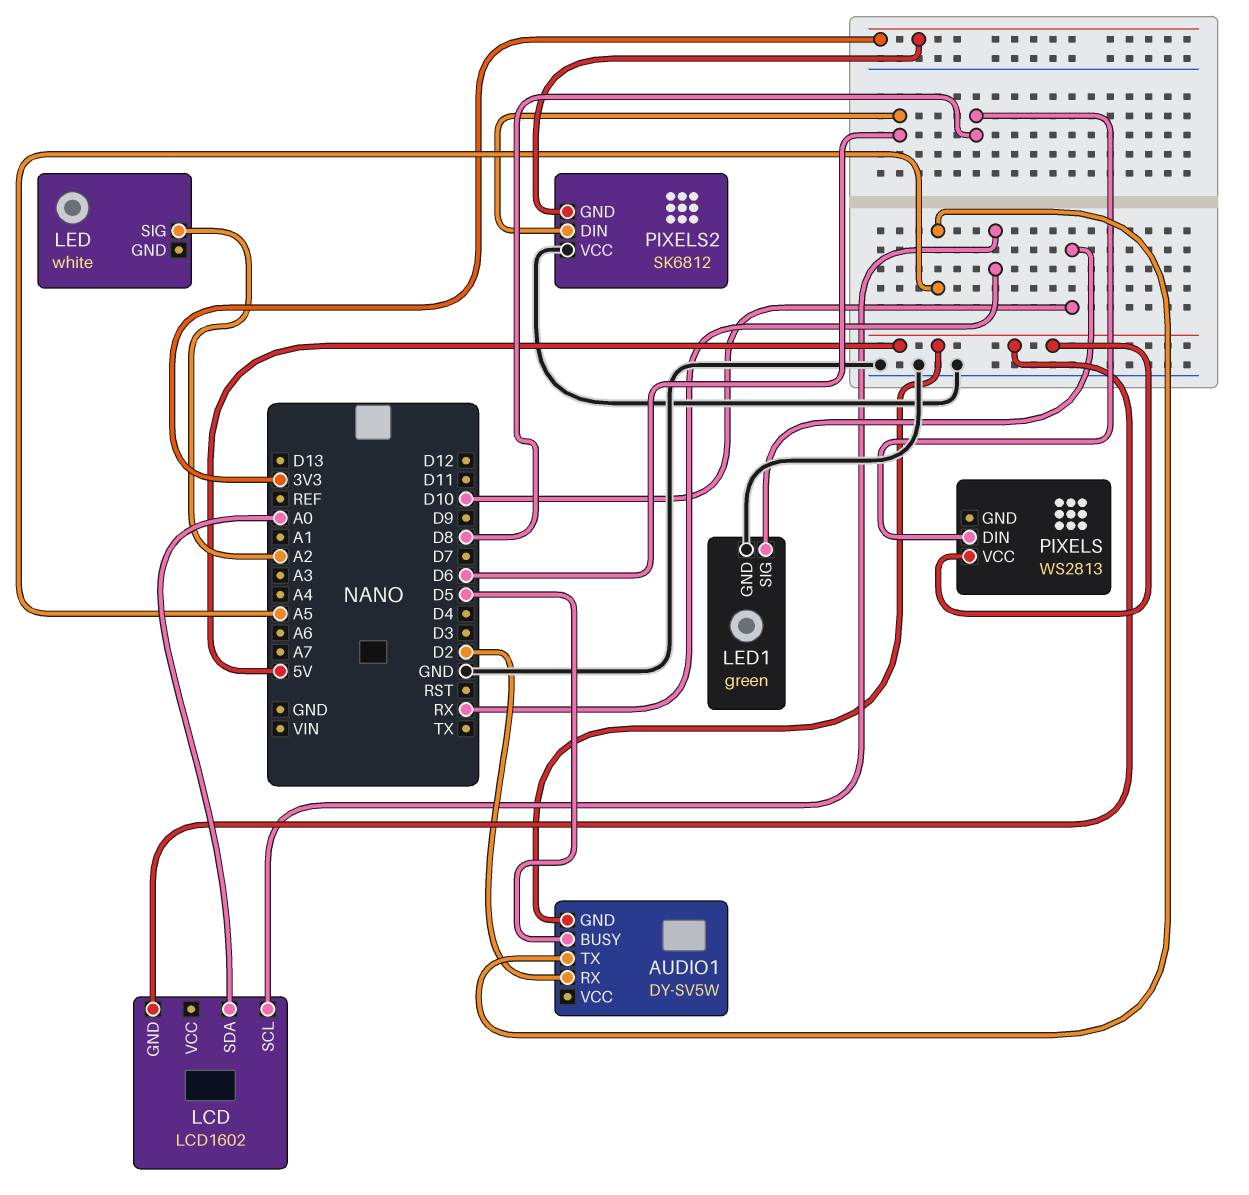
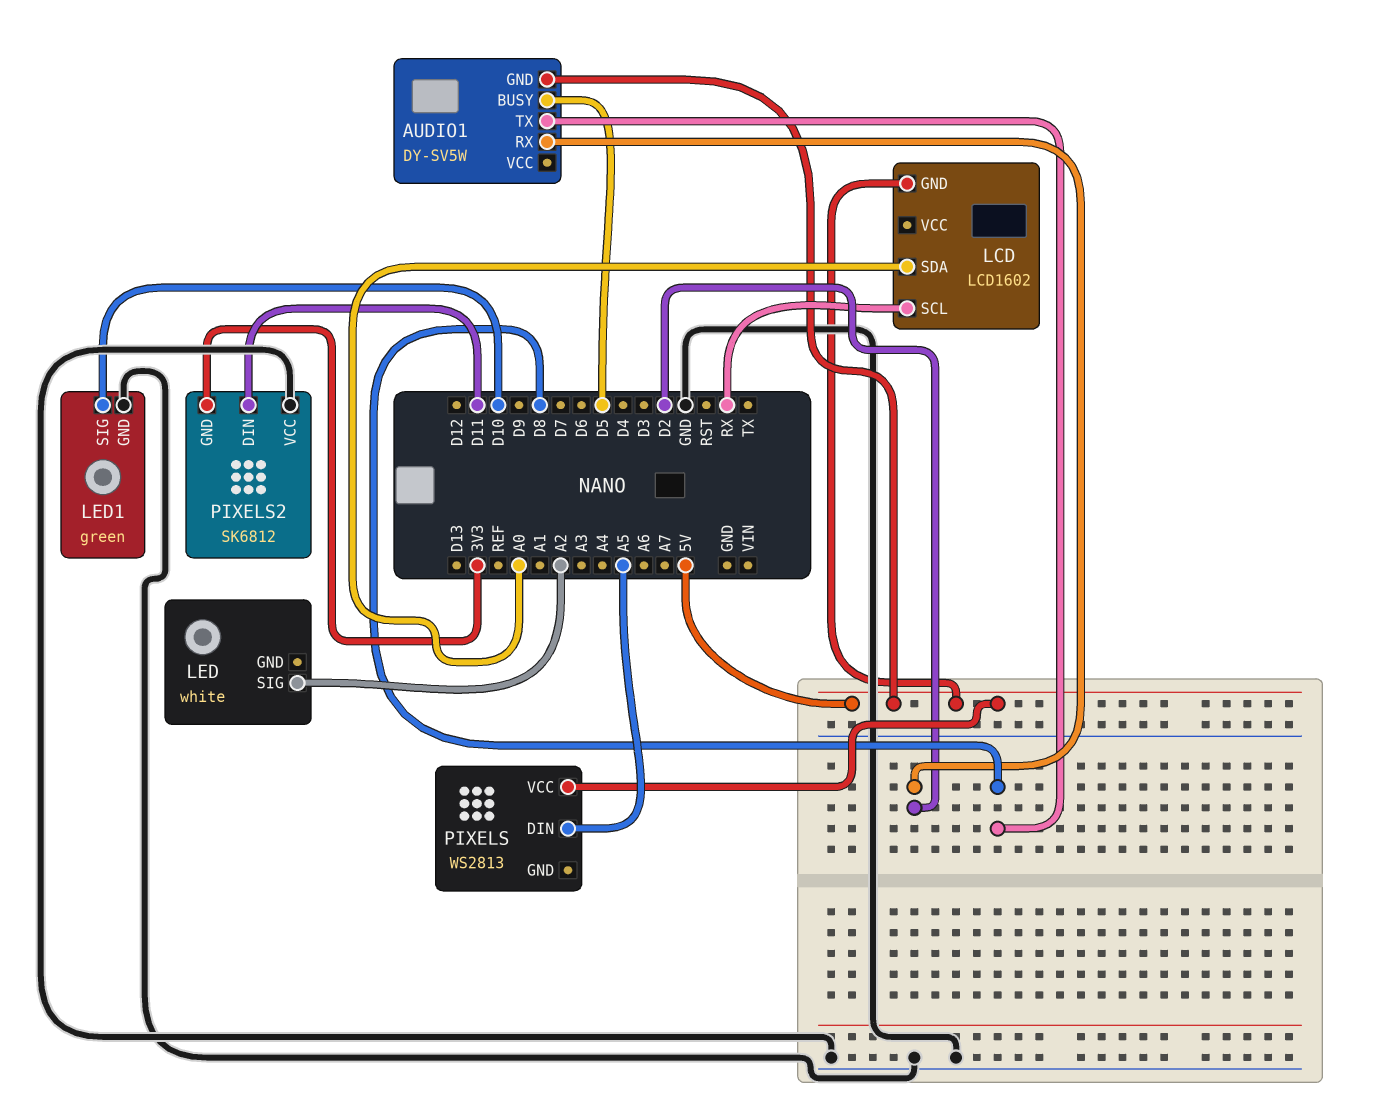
AUDIO1 pin TX: A5 -> D8
PIXELS pin DIN: D8 -> A5
PIXELS2 pin DIN: D6 -> D11

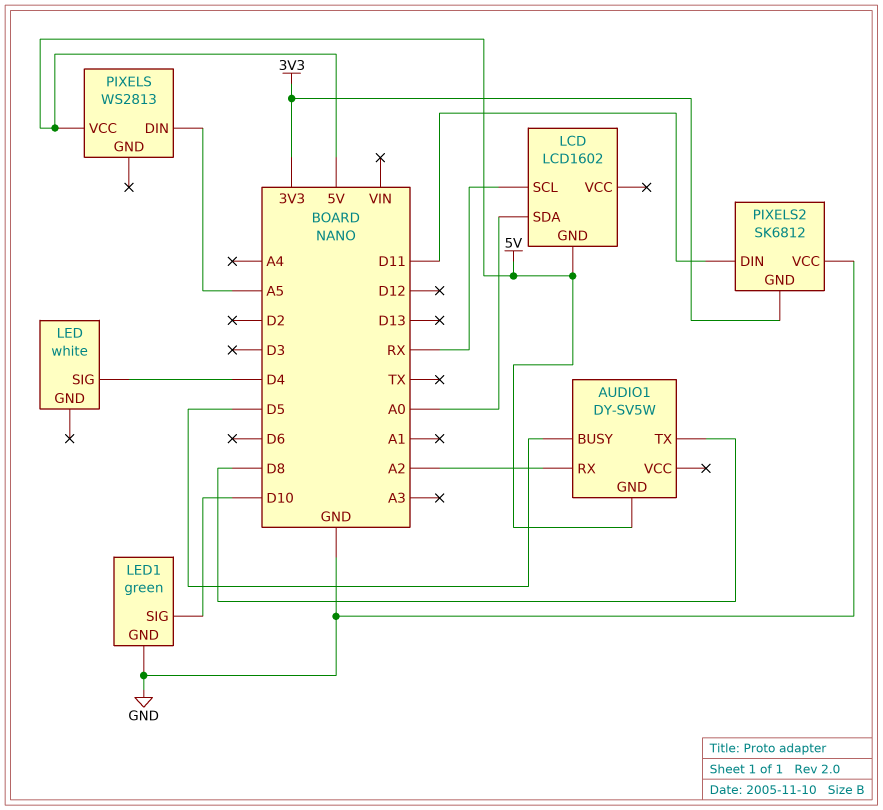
AUDIO1 pin RX: D2 -> A2
LED pin SIG: A2 -> D4

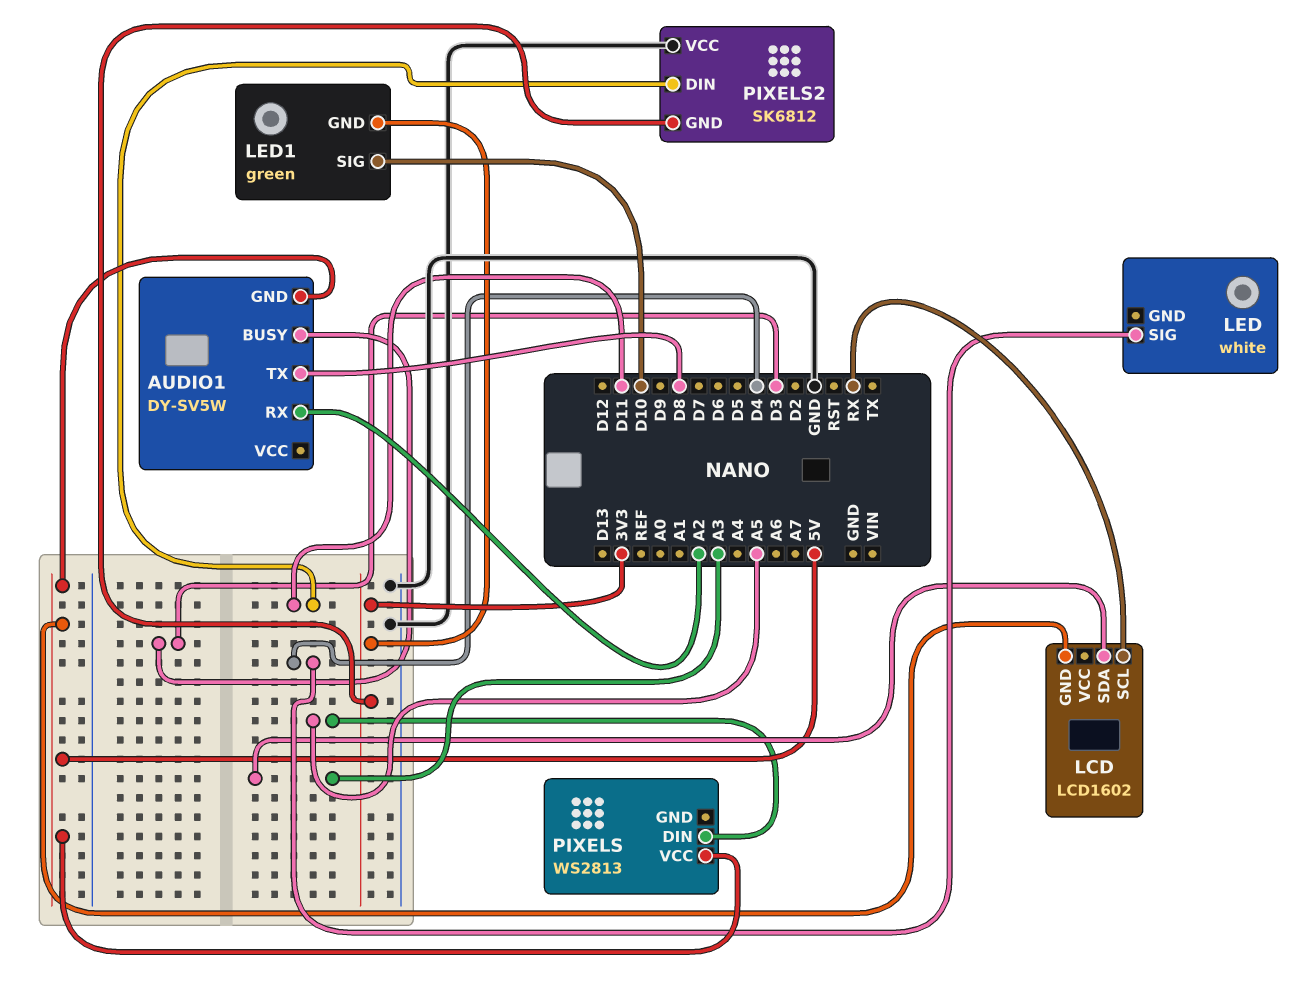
AUDIO1 pin BUSY: D5 -> D3
LCD pin SDA: A0 -> A3
LED1 pin GND: GND -> 3V3

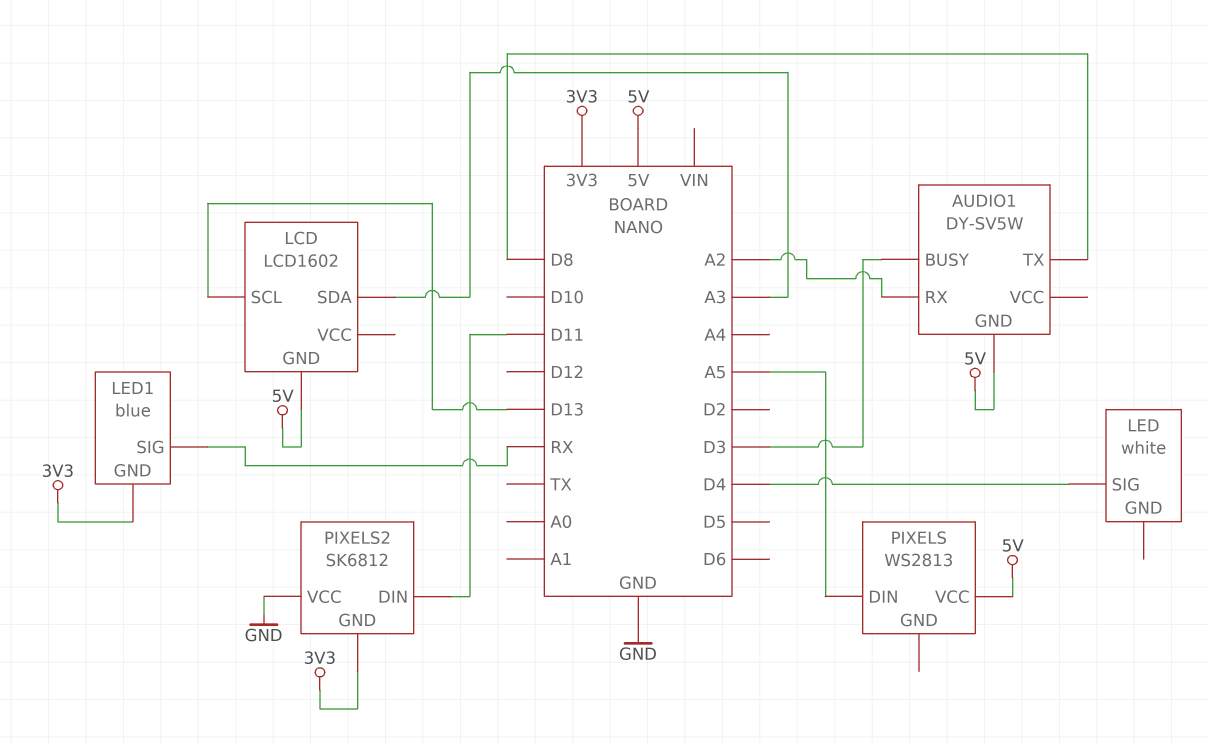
LCD pin SCL: RX -> D13
LED1: green -> blue
LED1 pin SIG: D10 -> RX

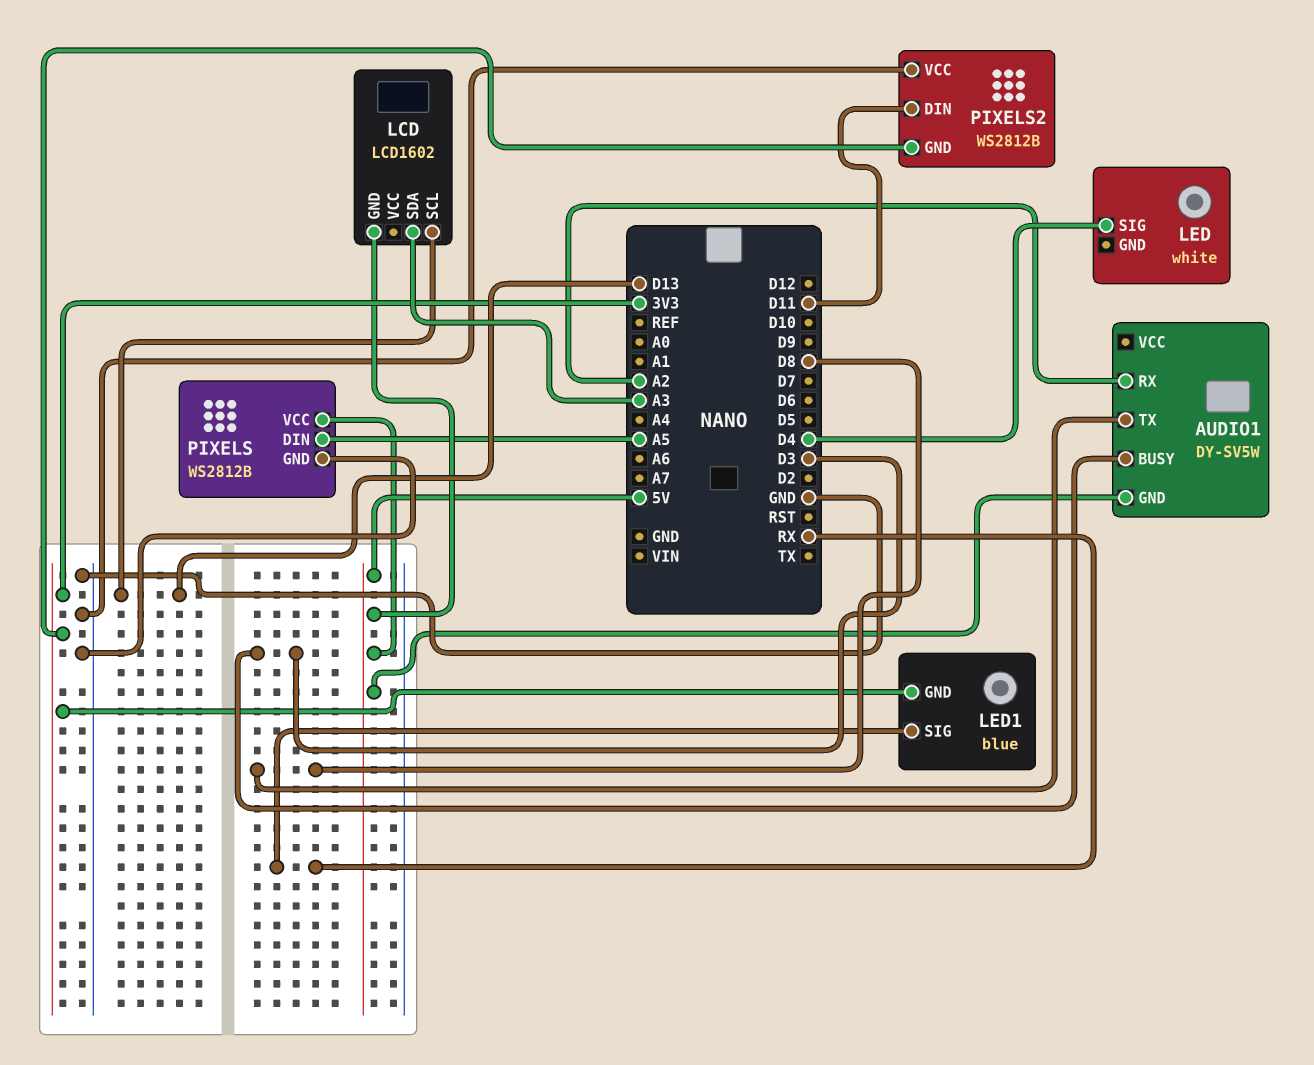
PIXELS: WS2813 -> WS2812B
PIXELS pin GND: none -> GND
PIXELS2: SK6812 -> WS2812B

